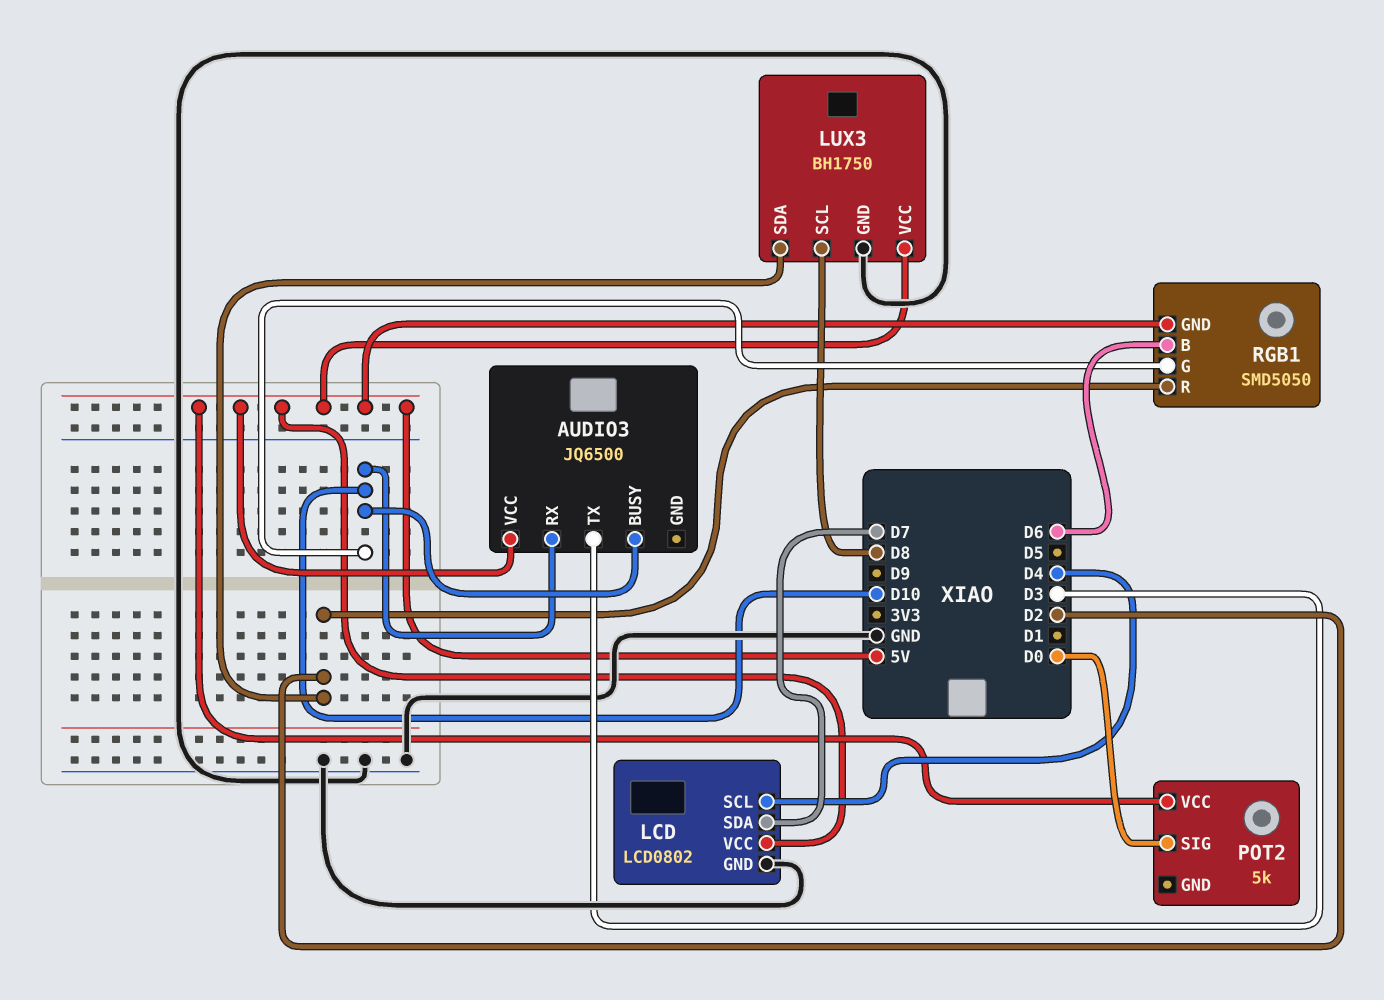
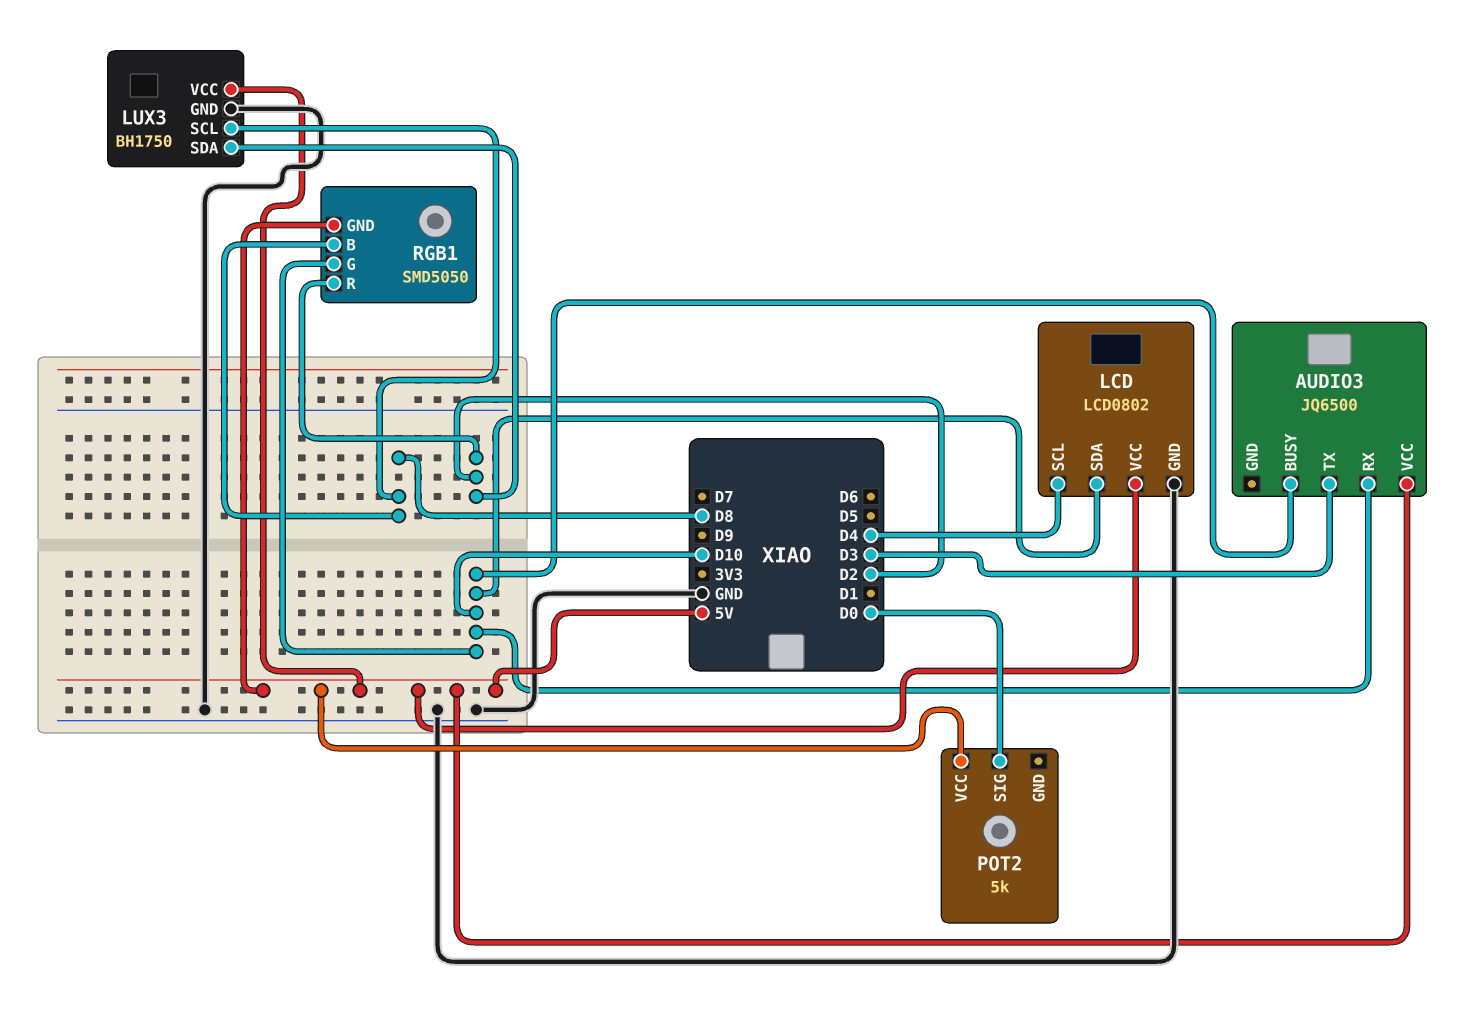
LCD pin SDA: D7 -> D10
RGB1 pin B: D6 -> D8

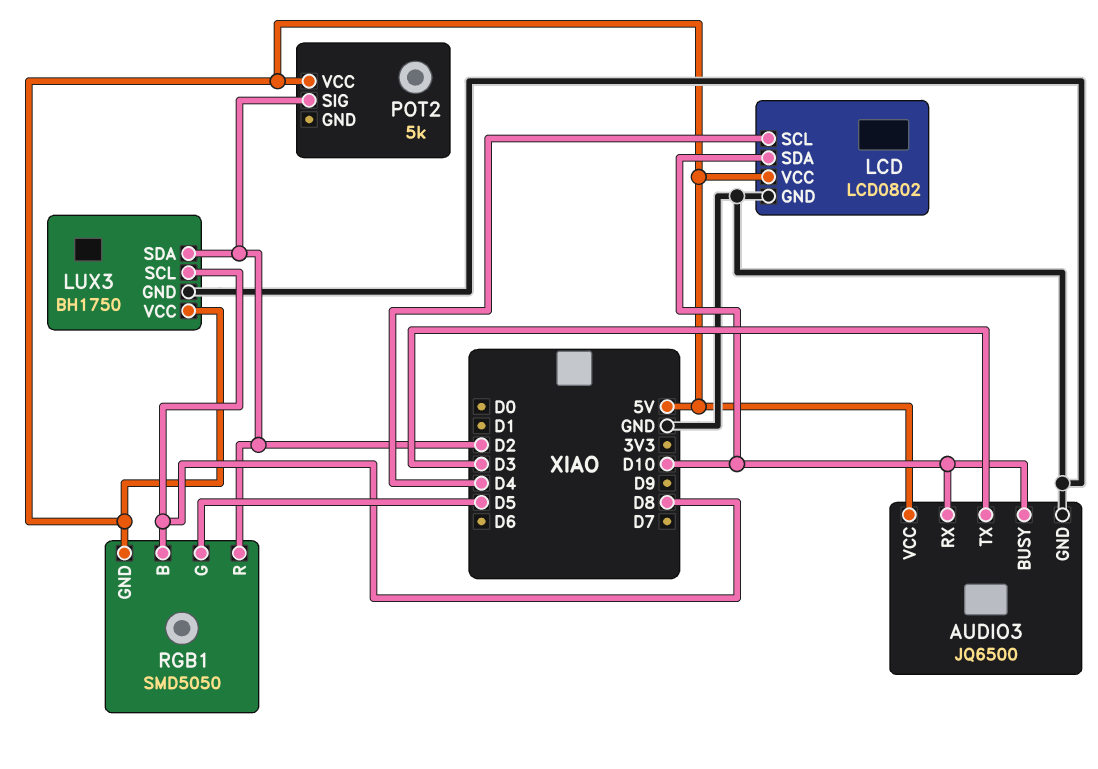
AUDIO3 pin GND: none -> GND
POT2 pin SIG: D0 -> D2
RGB1 pin G: D10 -> D5

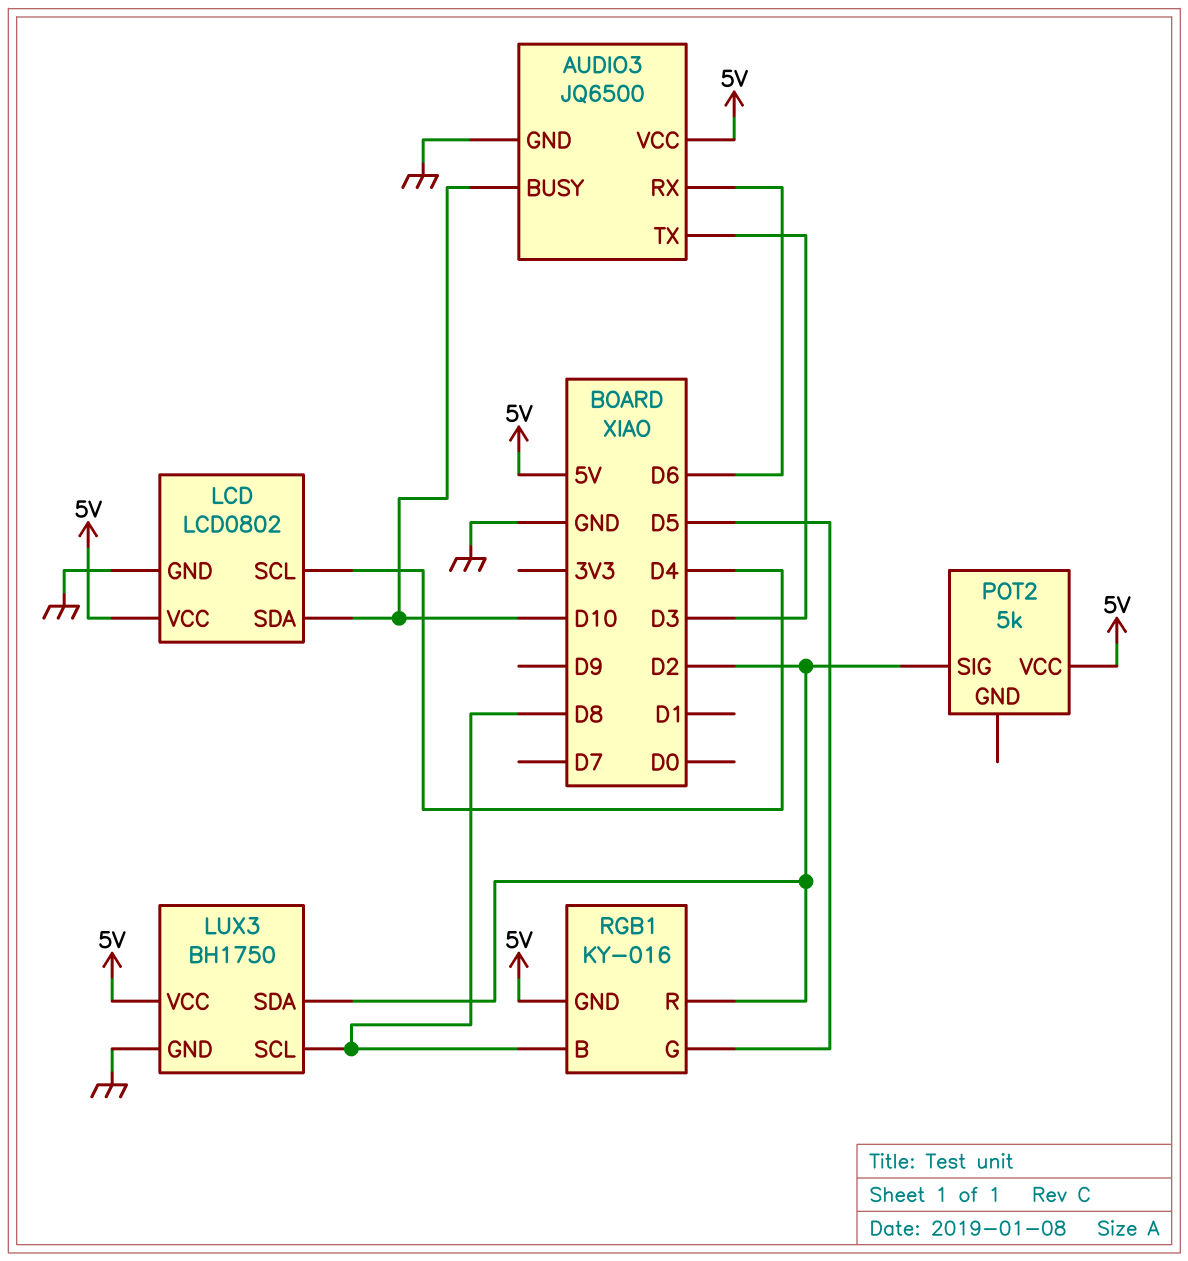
AUDIO3 pin RX: D10 -> D6
RGB1: SMD5050 -> KY-016

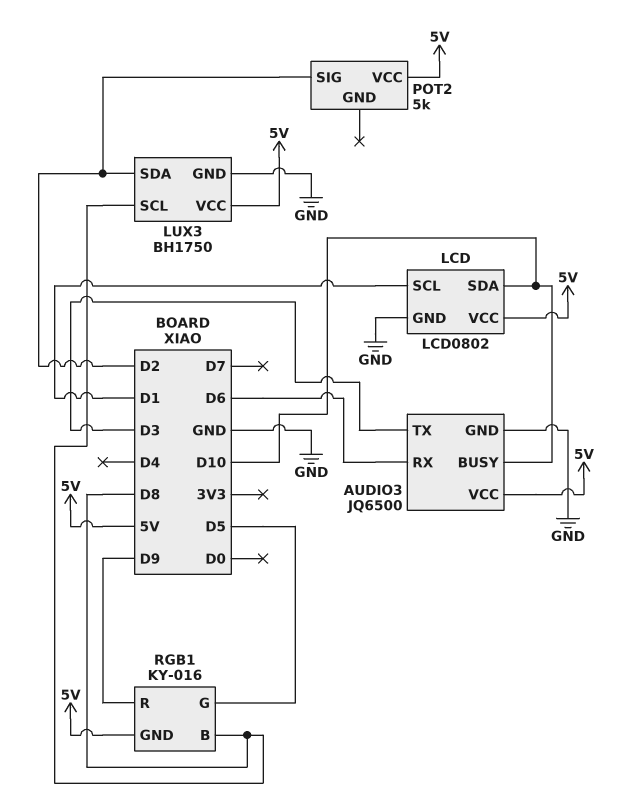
LCD pin SCL: D4 -> D1
RGB1 pin R: D2 -> D9

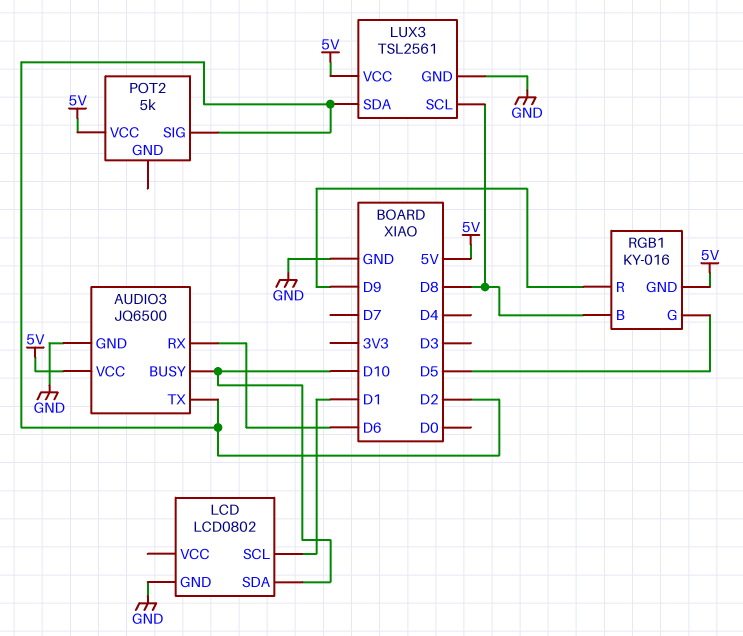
AUDIO3 pin TX: D3 -> D2
LCD pin VCC: 5V -> none
LUX3: BH1750 -> TSL2561

